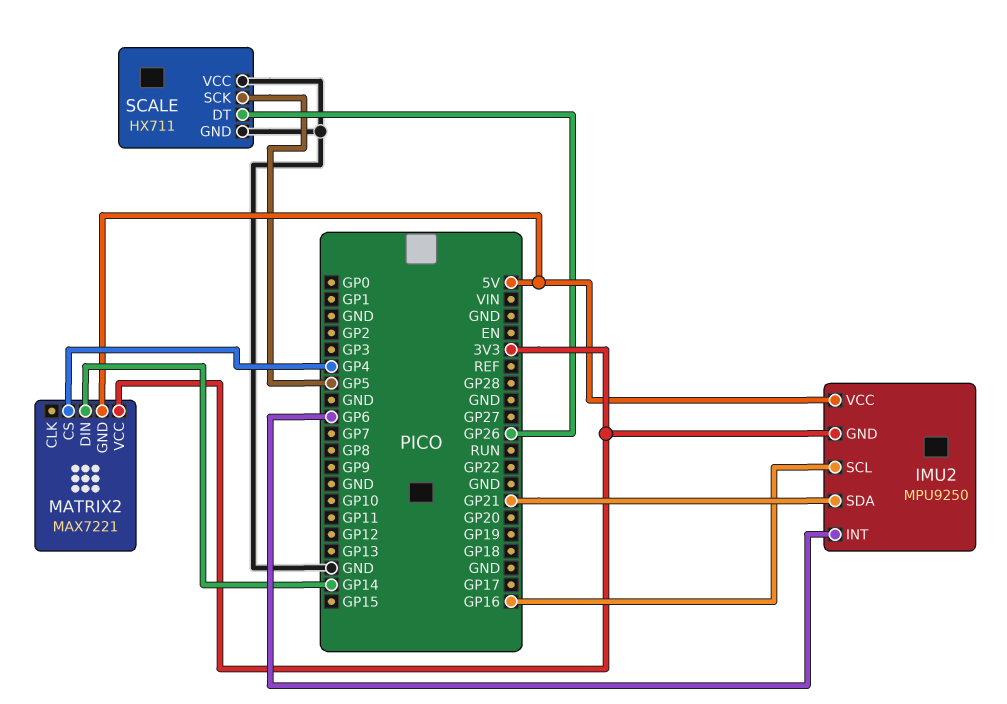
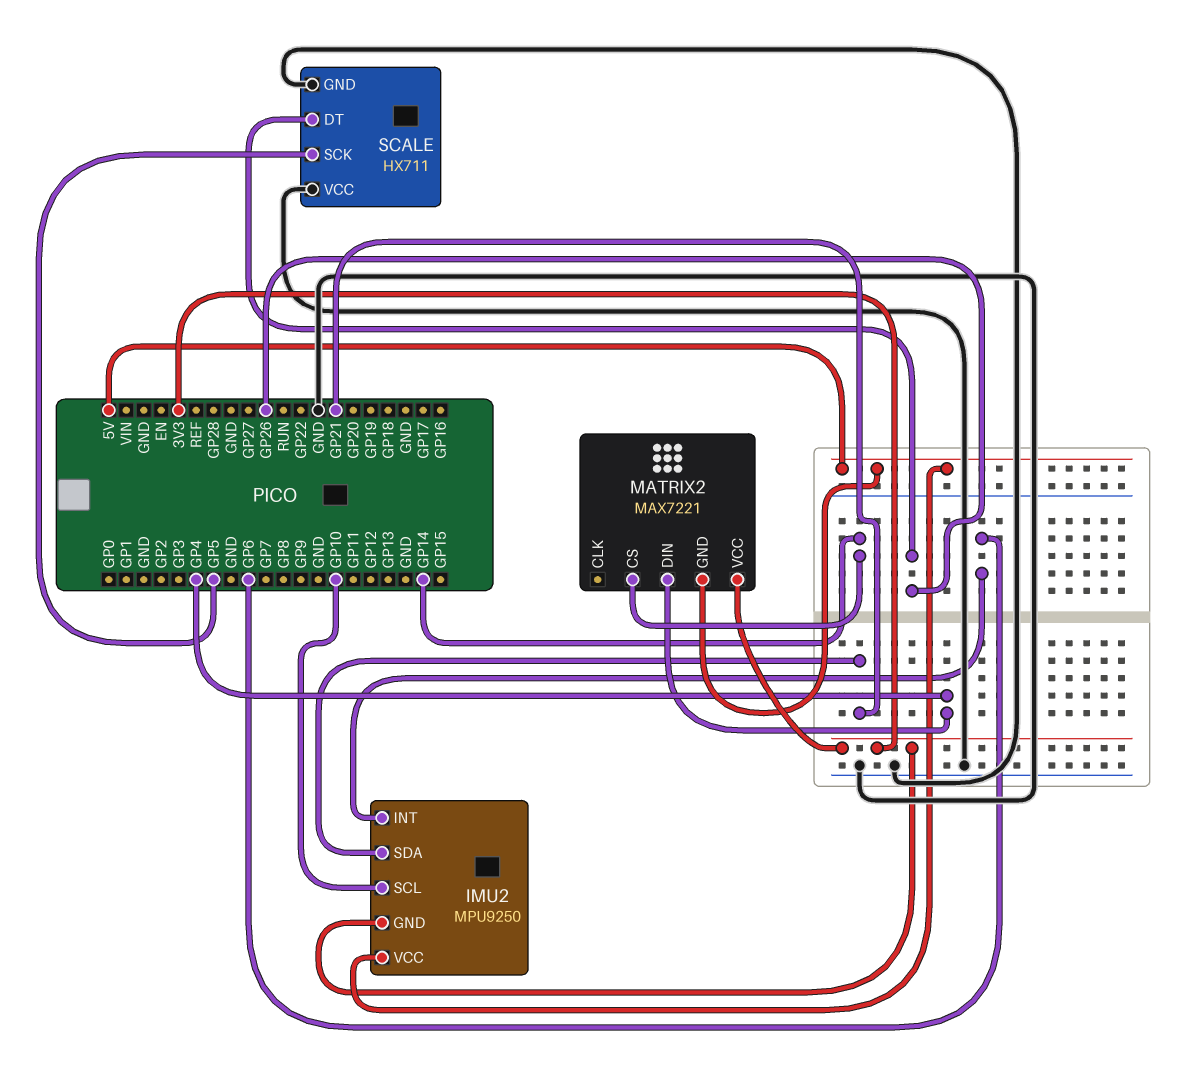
IMU2 pin SCL: GP16 -> GP10
MATRIX2 pin CS: GP4 -> GP14
MATRIX2 pin DIN: GP14 -> GP4

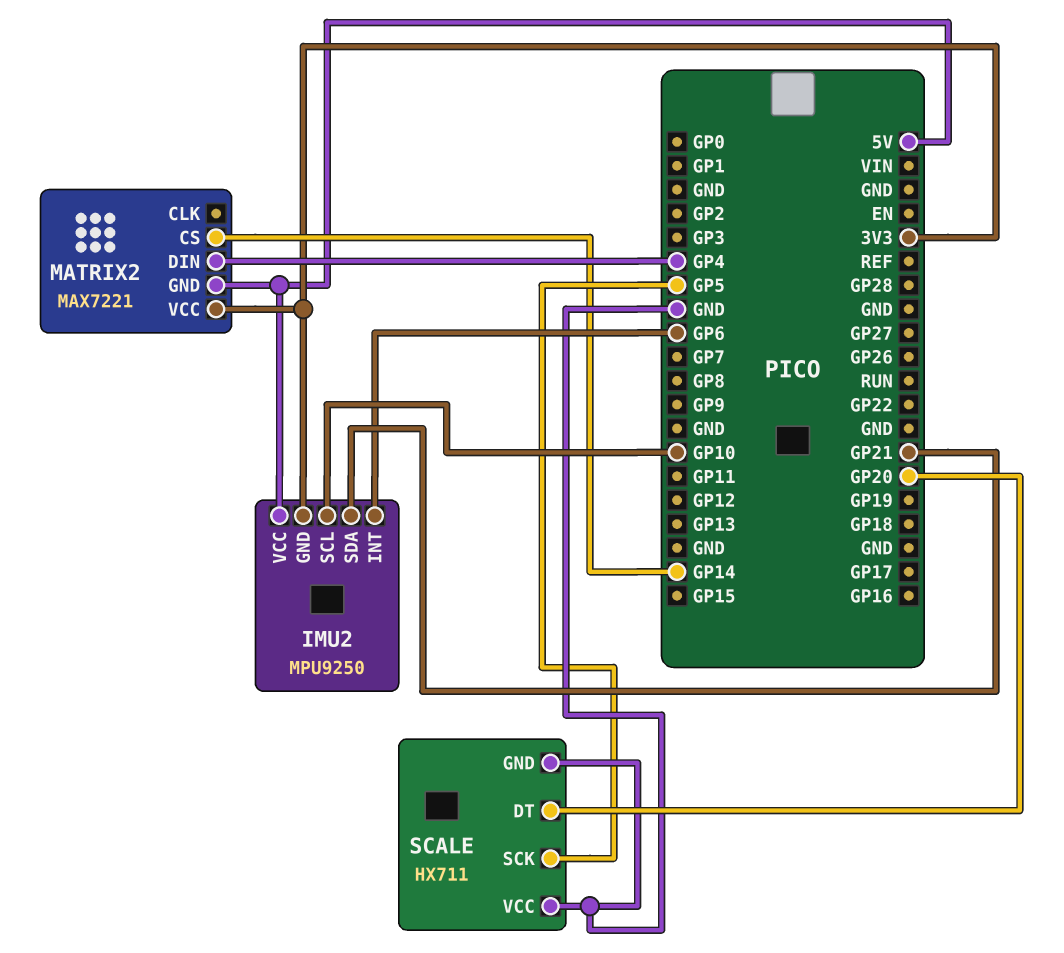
SCALE pin DT: GP26 -> GP20

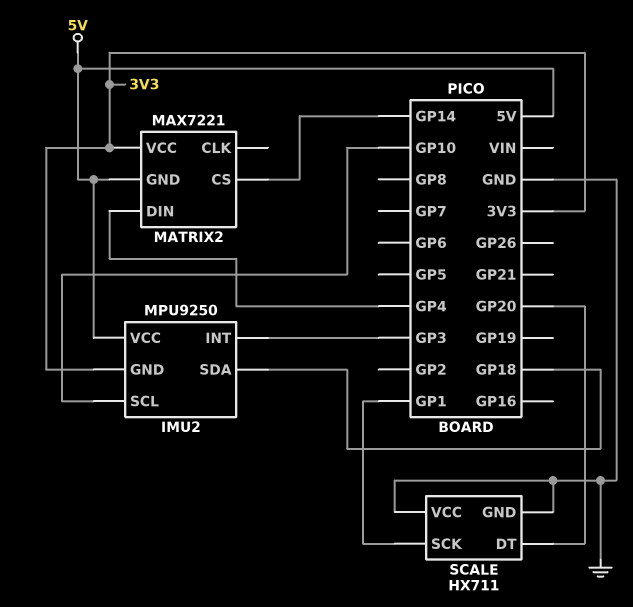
IMU2 pin INT: GP6 -> GP3
IMU2 pin SDA: GP21 -> GP18
SCALE pin SCK: GP5 -> GP1

